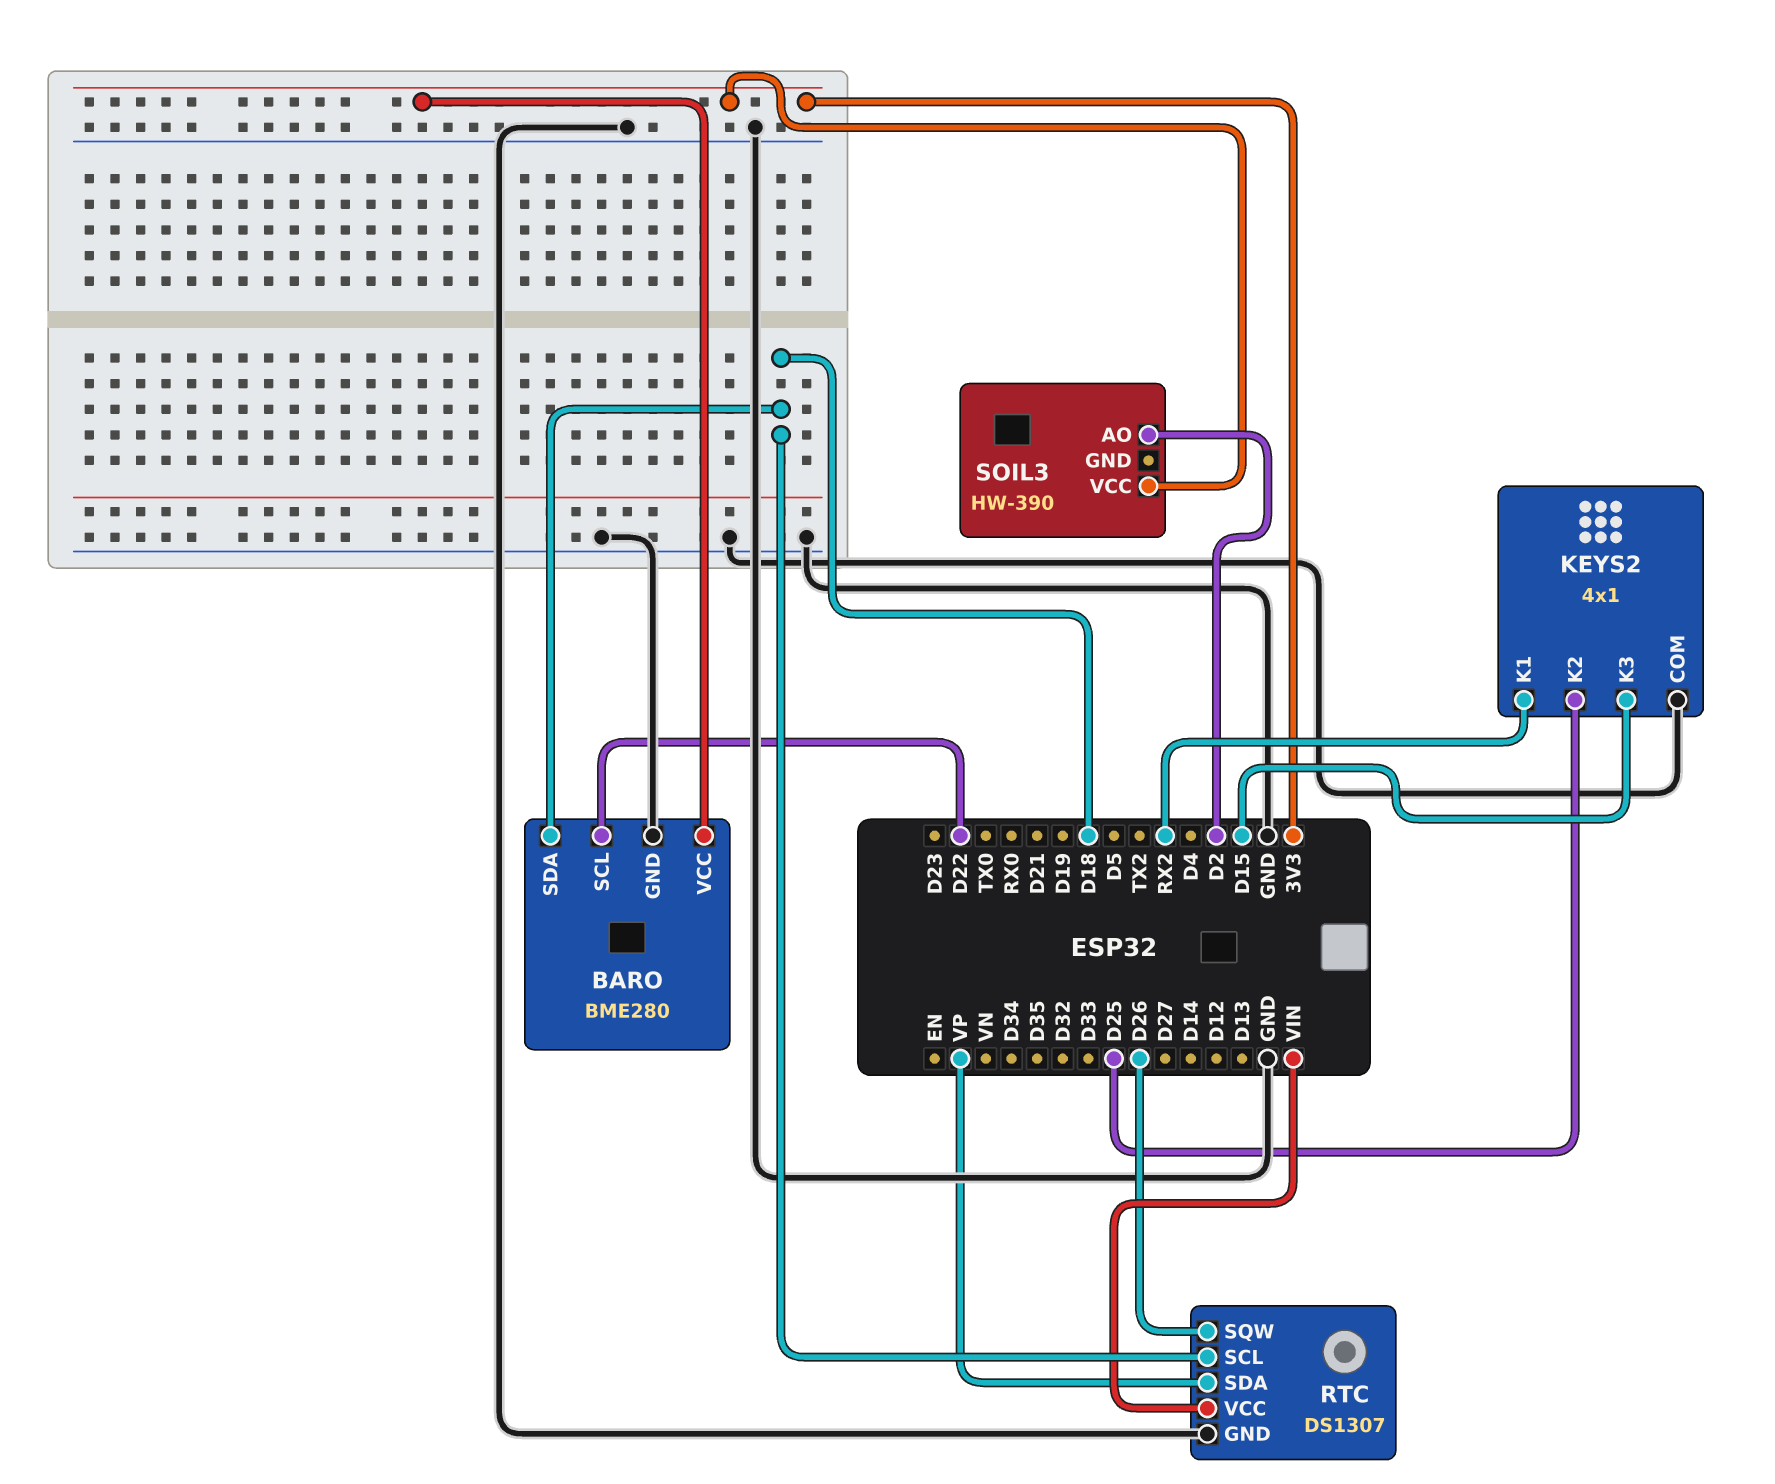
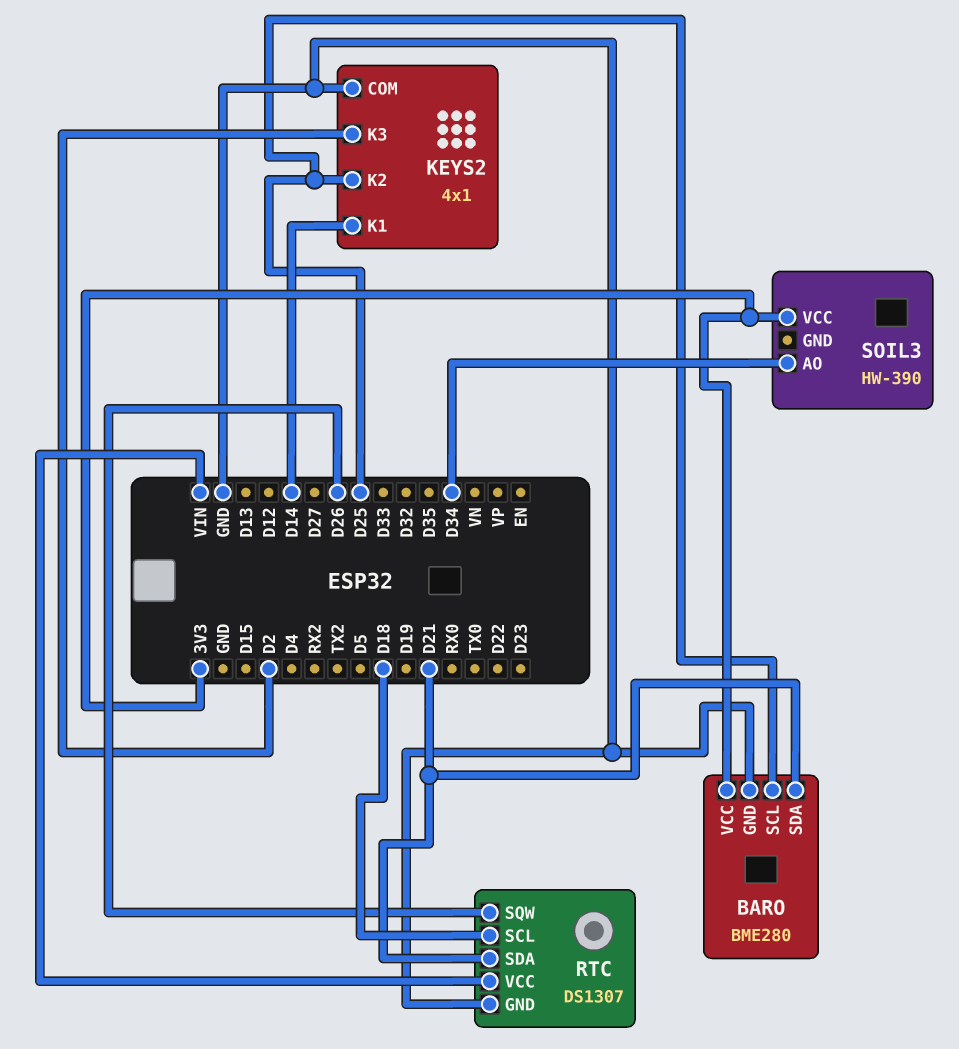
BARO pin SCL: D22 -> D25
BARO pin SDA: D18 -> D21
KEYS2 pin K1: RX2 -> D14
KEYS2 pin K3: D15 -> D2
RTC pin SDA: VP -> D21
SOIL3 pin AO: D2 -> D34

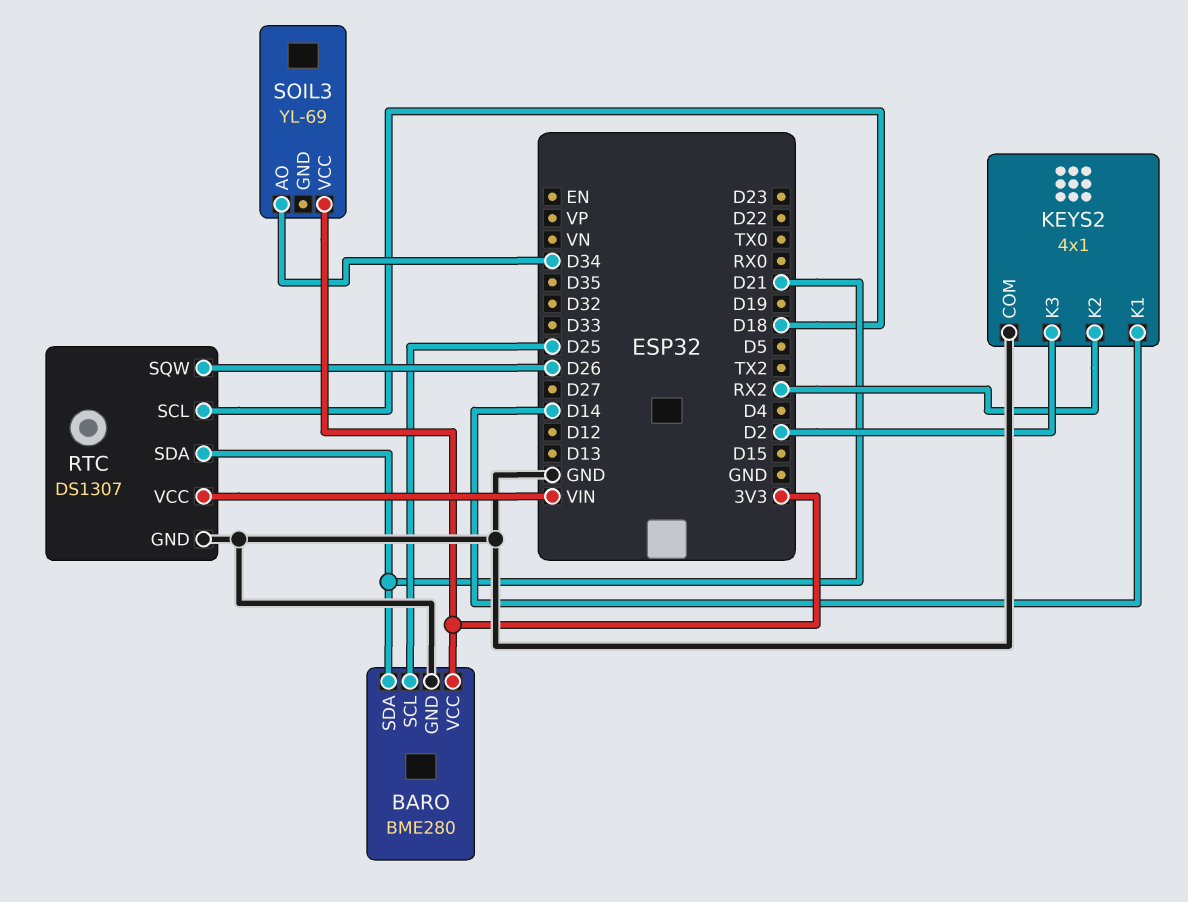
KEYS2 pin K2: D25 -> RX2
SOIL3: HW-390 -> YL-69

